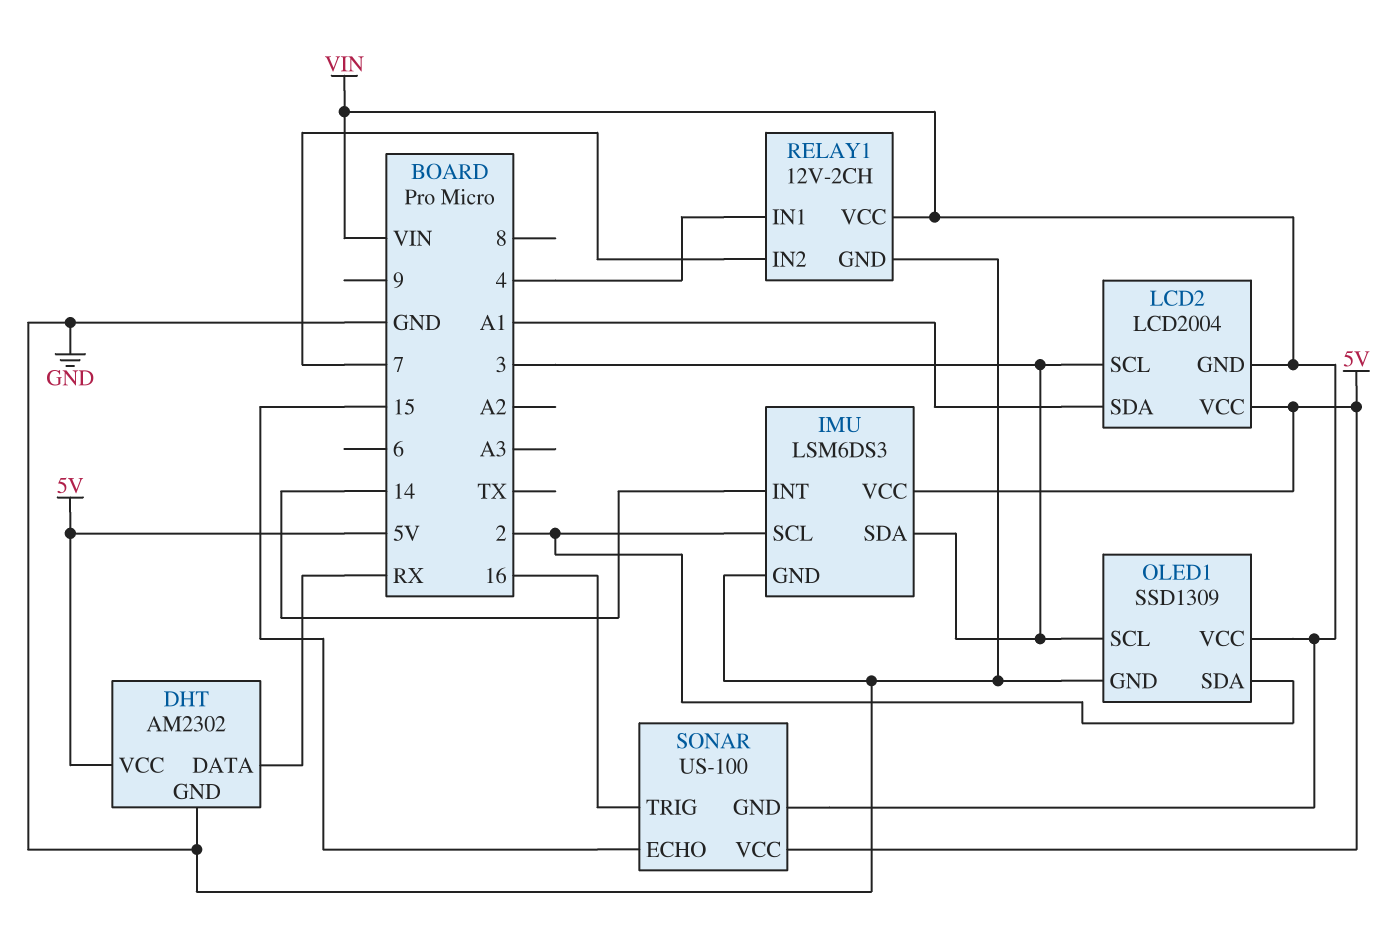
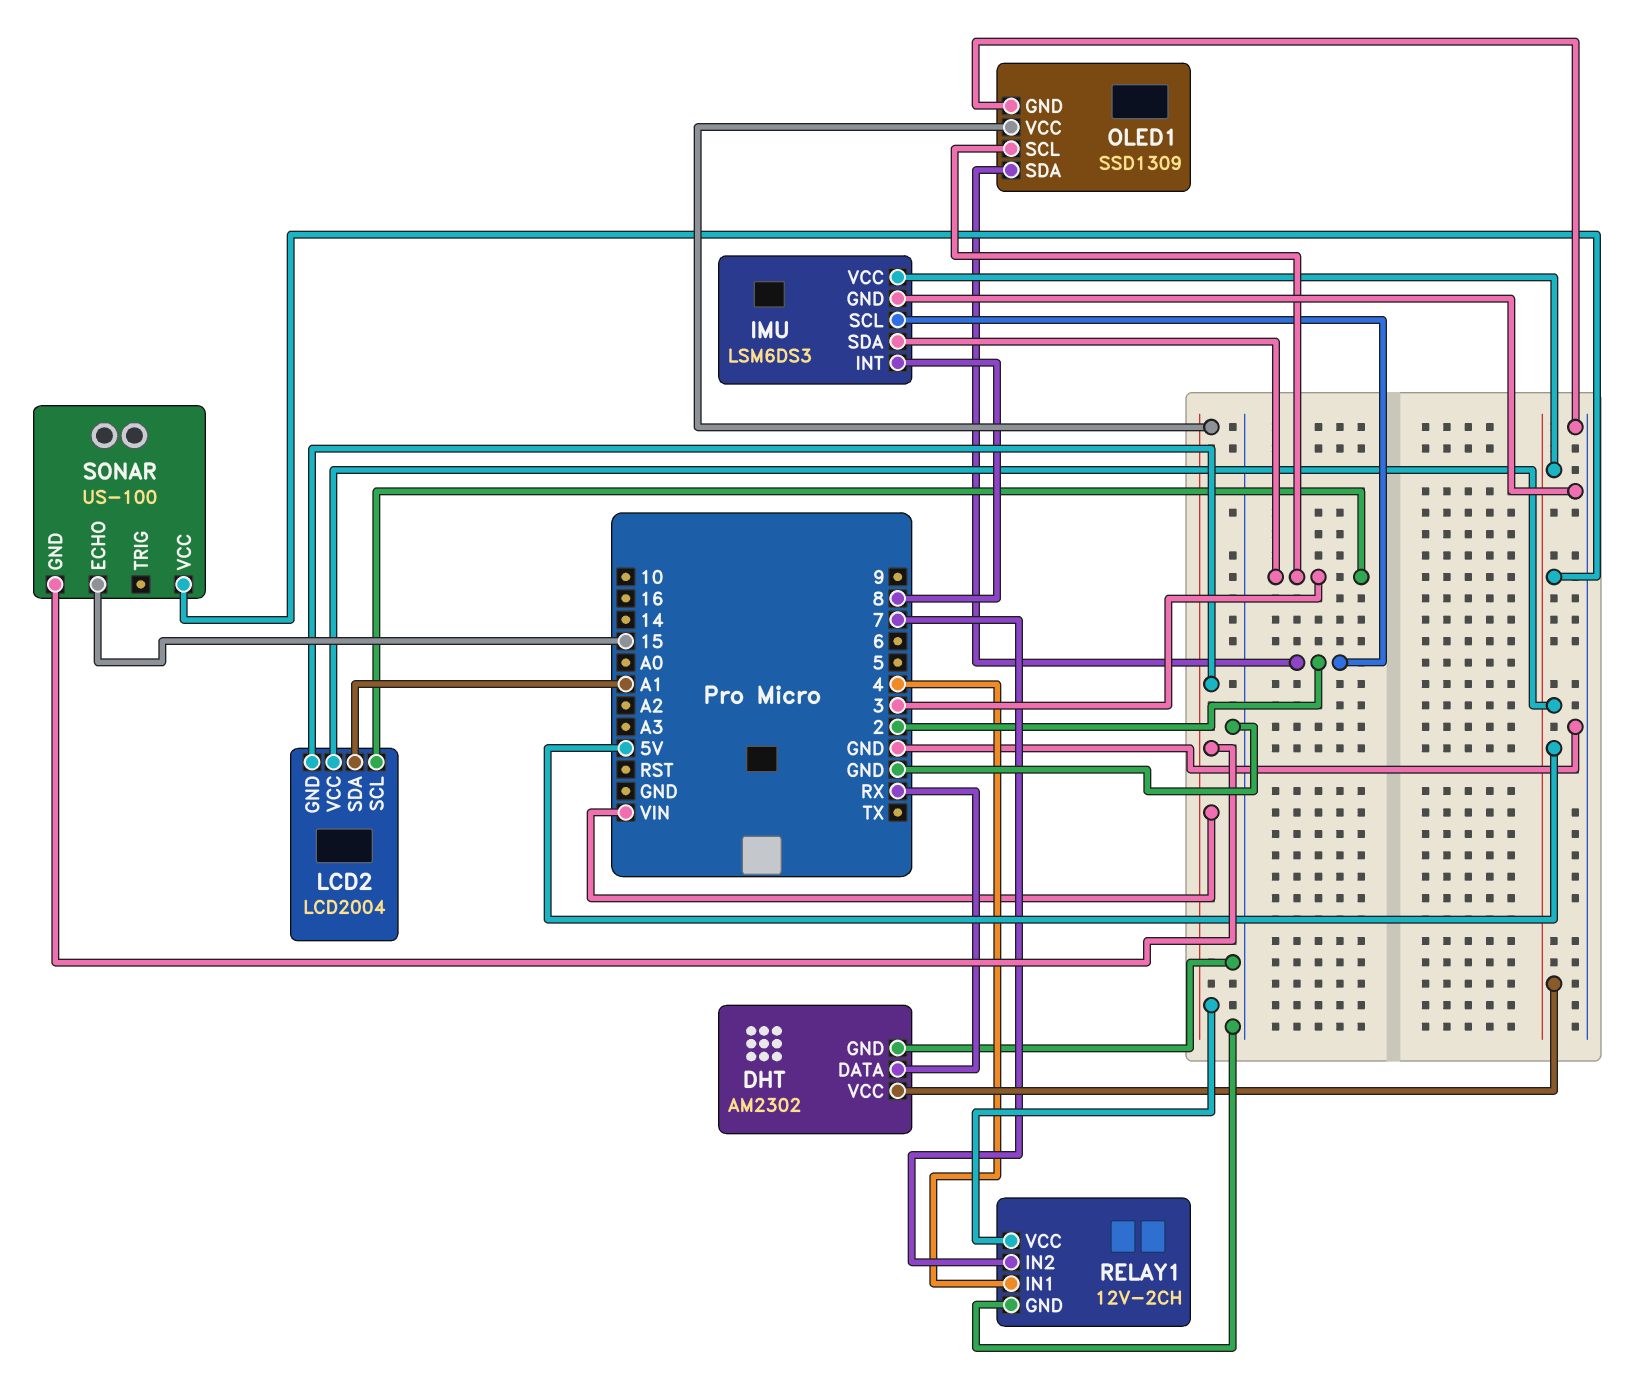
IMU pin INT: 14 -> 8
SONAR pin TRIG: 16 -> none

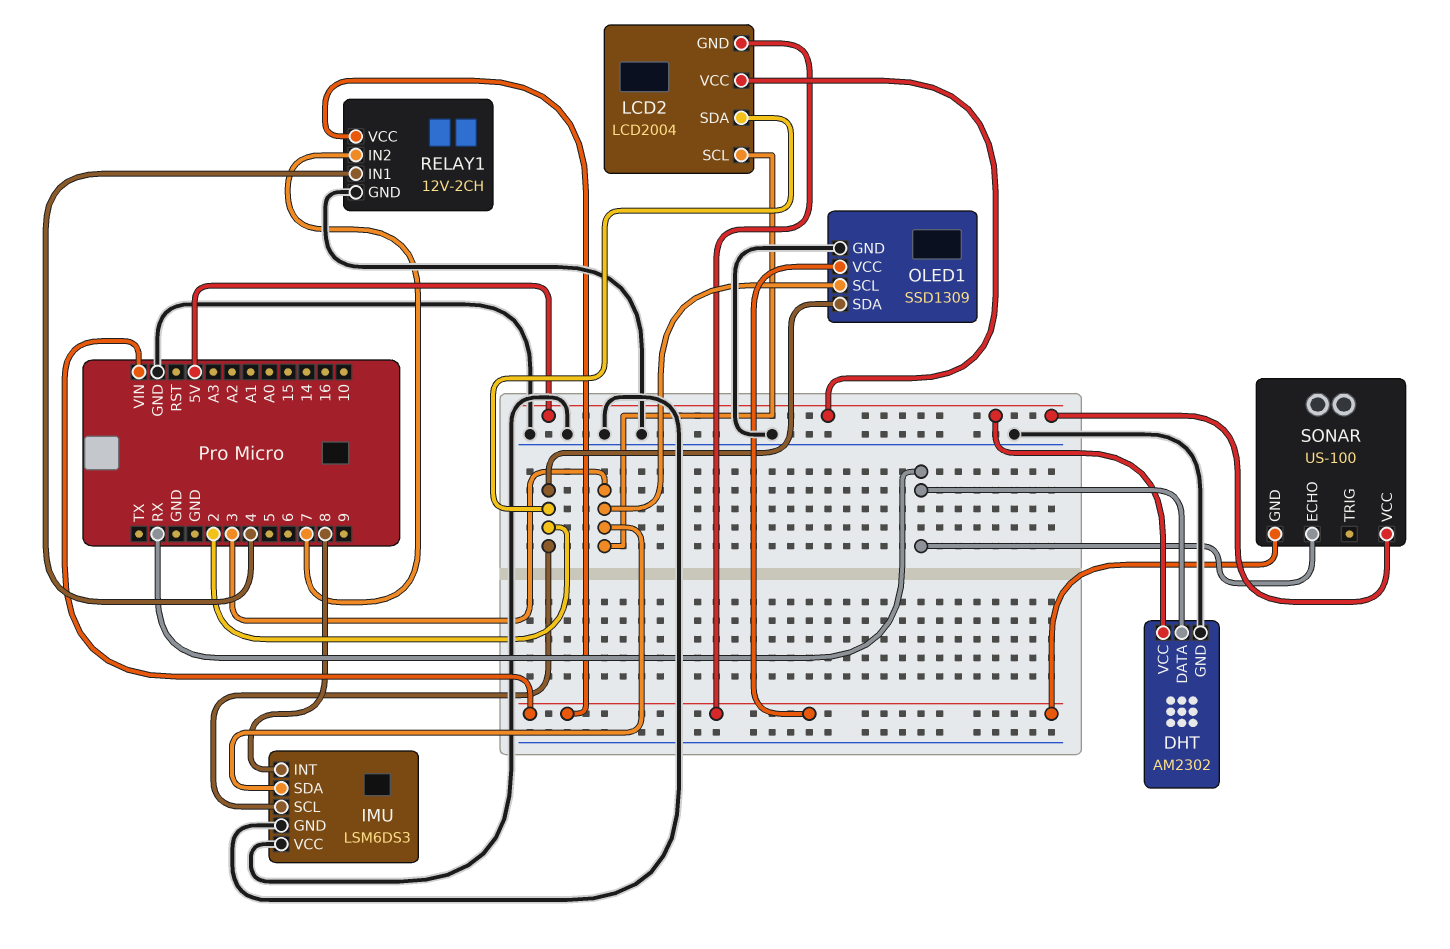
IMU pin VCC: 5V -> GND
LCD2 pin SDA: A1 -> 2
SONAR pin ECHO: 15 -> RX

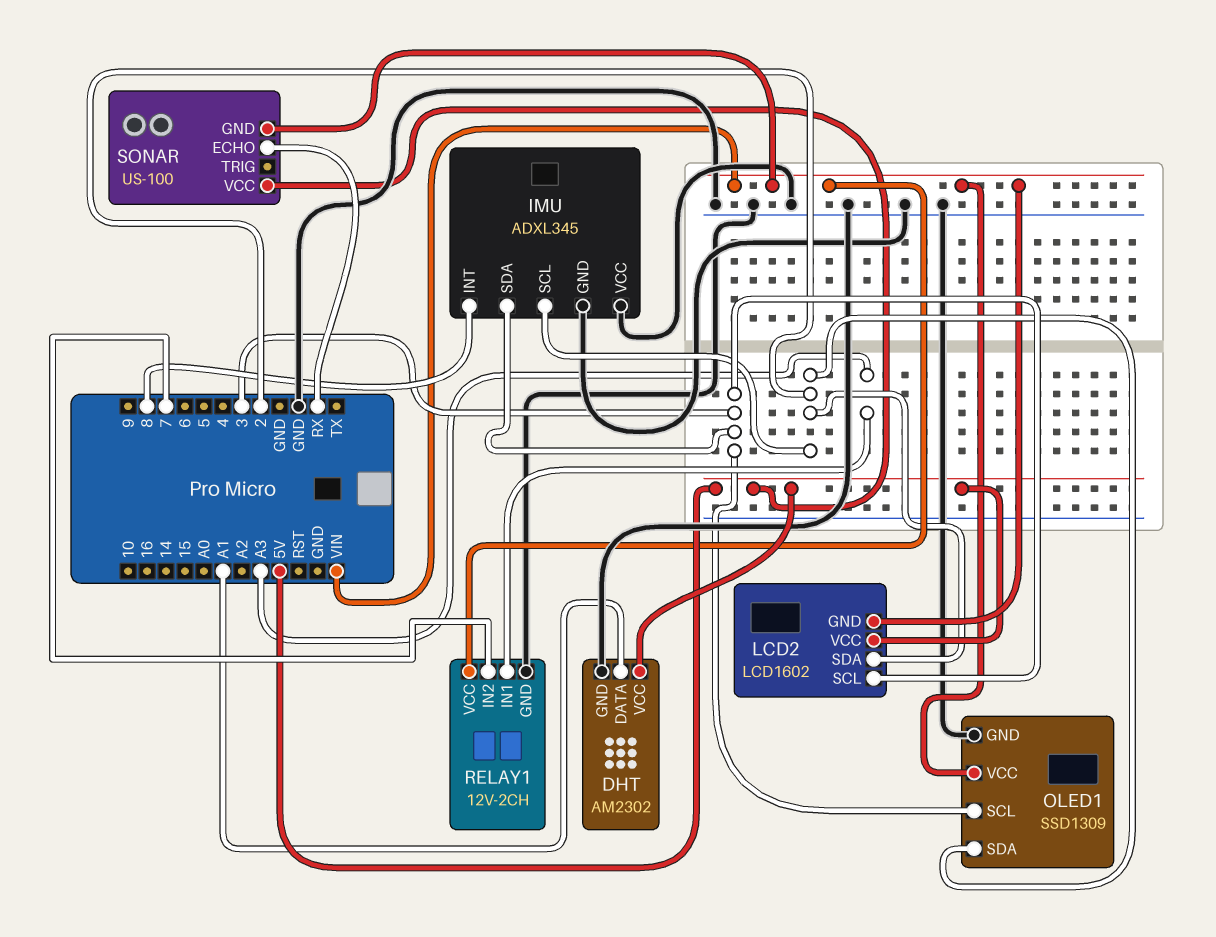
DHT pin DATA: RX -> A1
IMU: LSM6DS3 -> ADXL345
LCD2: LCD2004 -> LCD1602
RELAY1 pin IN1: 4 -> A3

